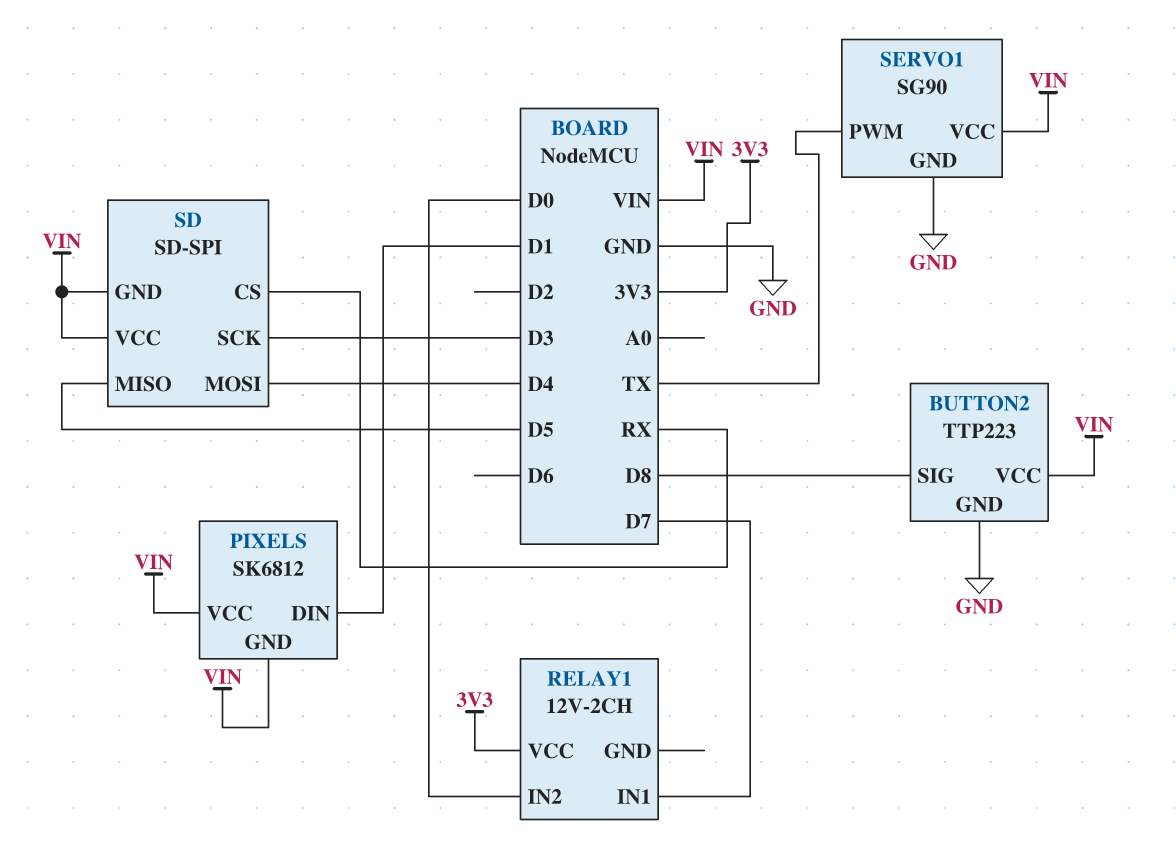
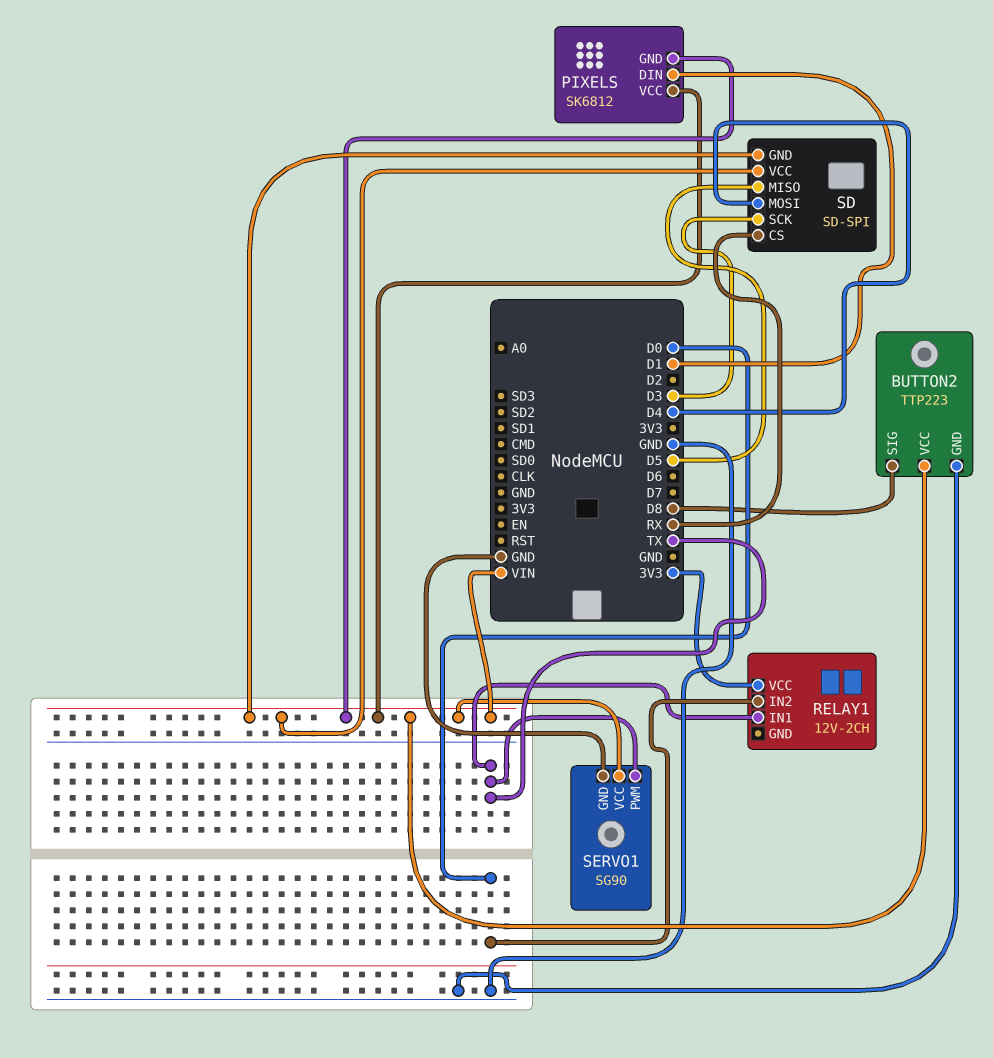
RELAY1 pin IN1: D7 -> TX

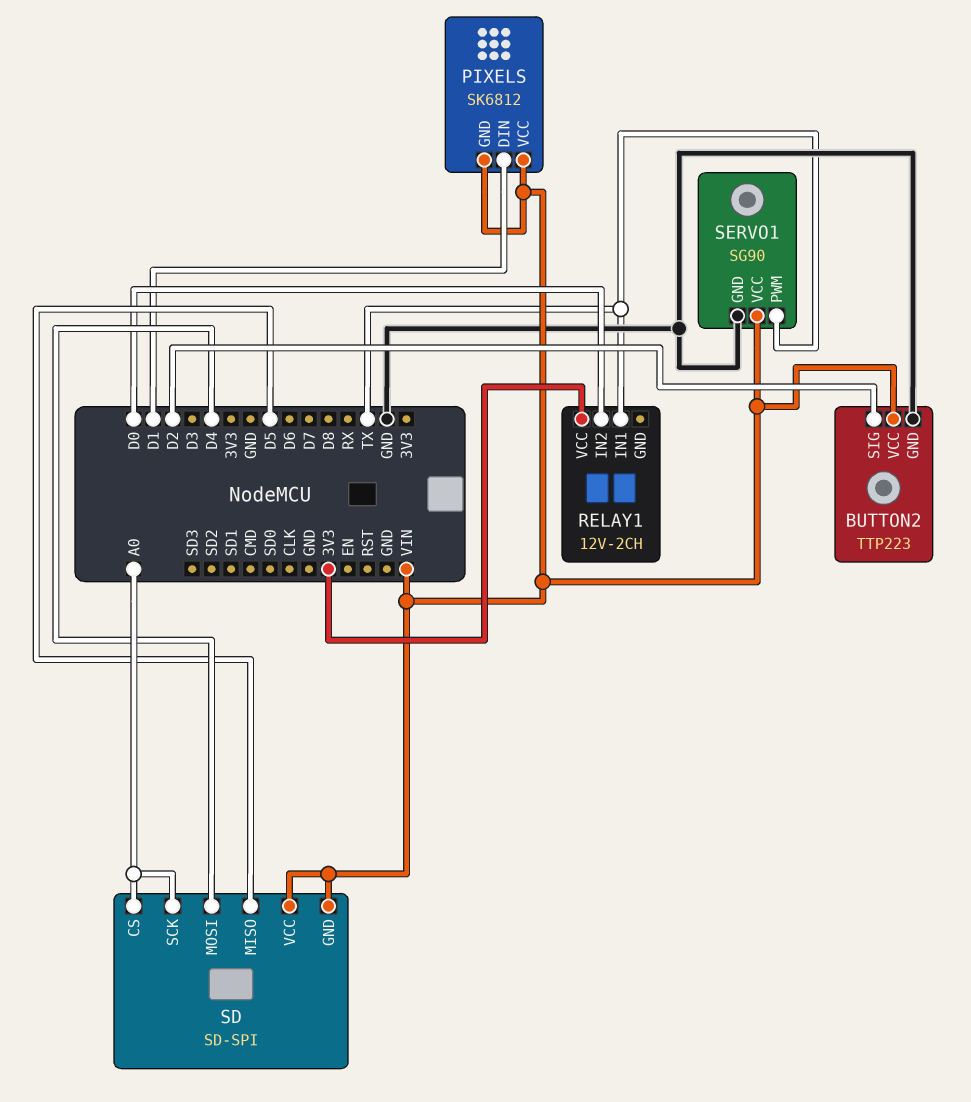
BUTTON2 pin SIG: D8 -> D2
SD pin CS: RX -> A0
SD pin SCK: D3 -> A0

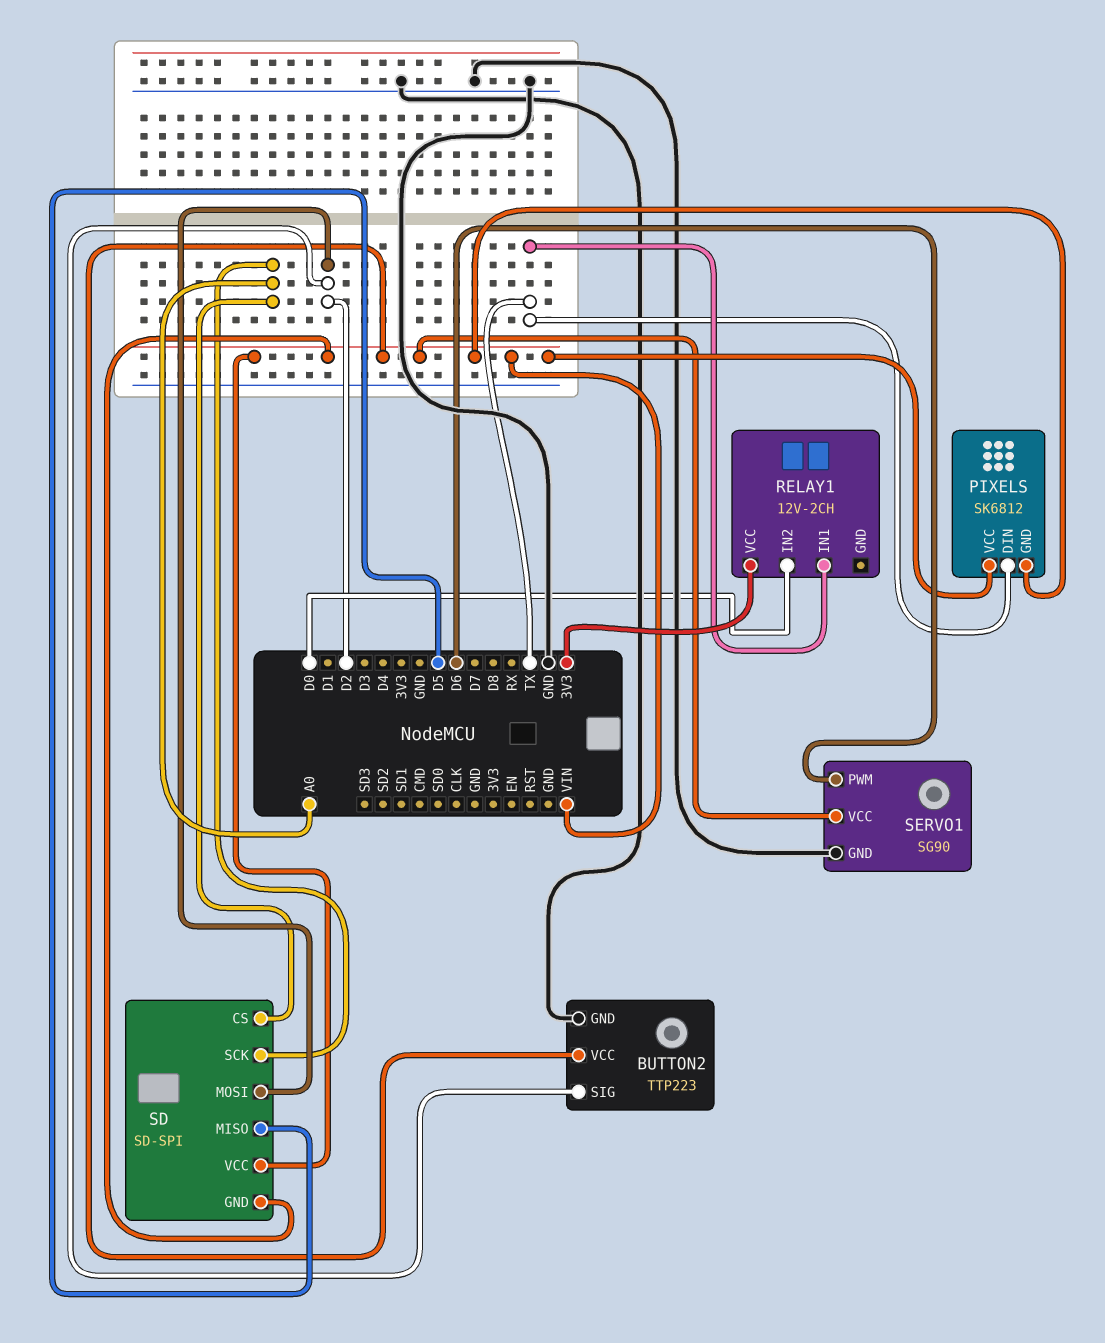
PIXELS pin DIN: D1 -> TX
SD pin MOSI: D4 -> D2
SERVO1 pin PWM: TX -> D6

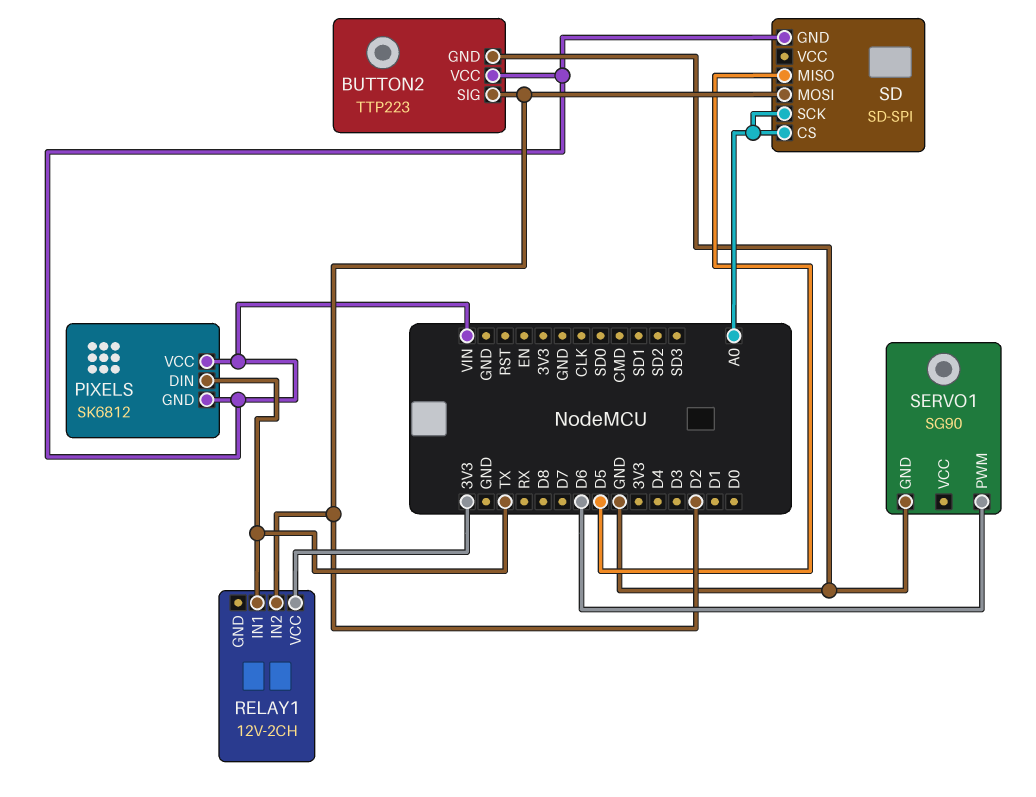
RELAY1 pin IN2: D0 -> D2
SD pin VCC: VIN -> none
SERVO1 pin VCC: VIN -> none

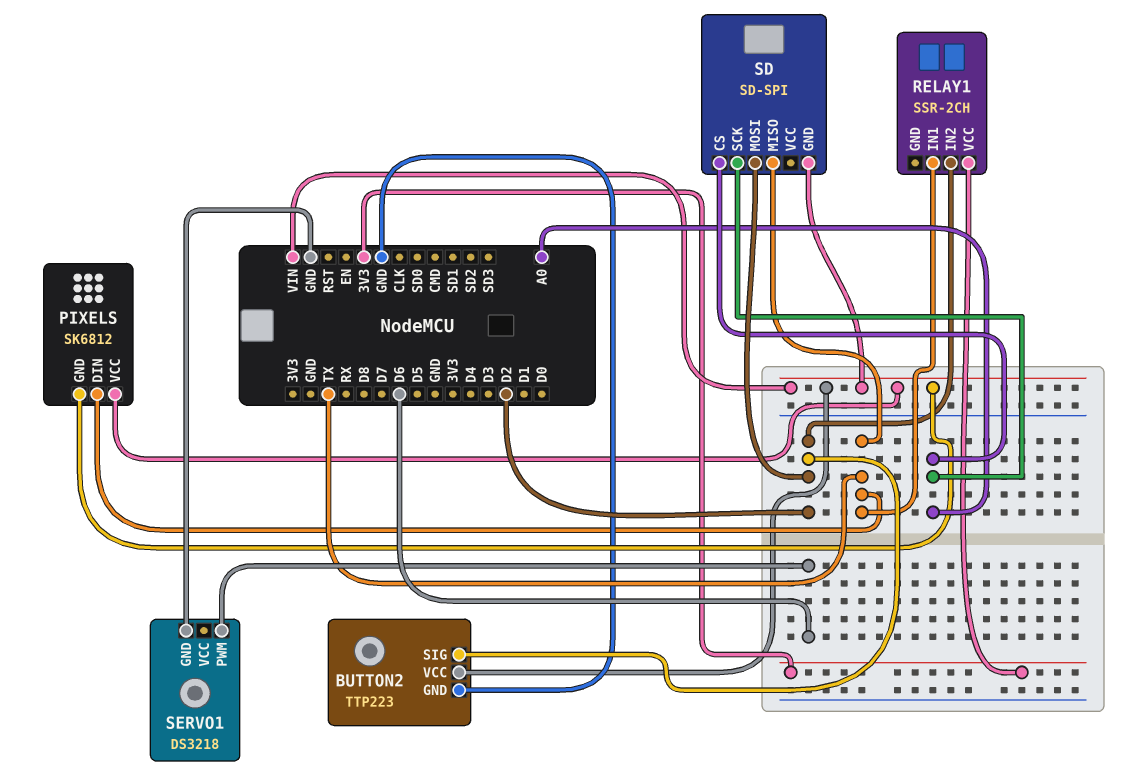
RELAY1: 12V-2CH -> SSR-2CH
SD pin MISO: D5 -> TX
SERVO1: SG90 -> DS3218

